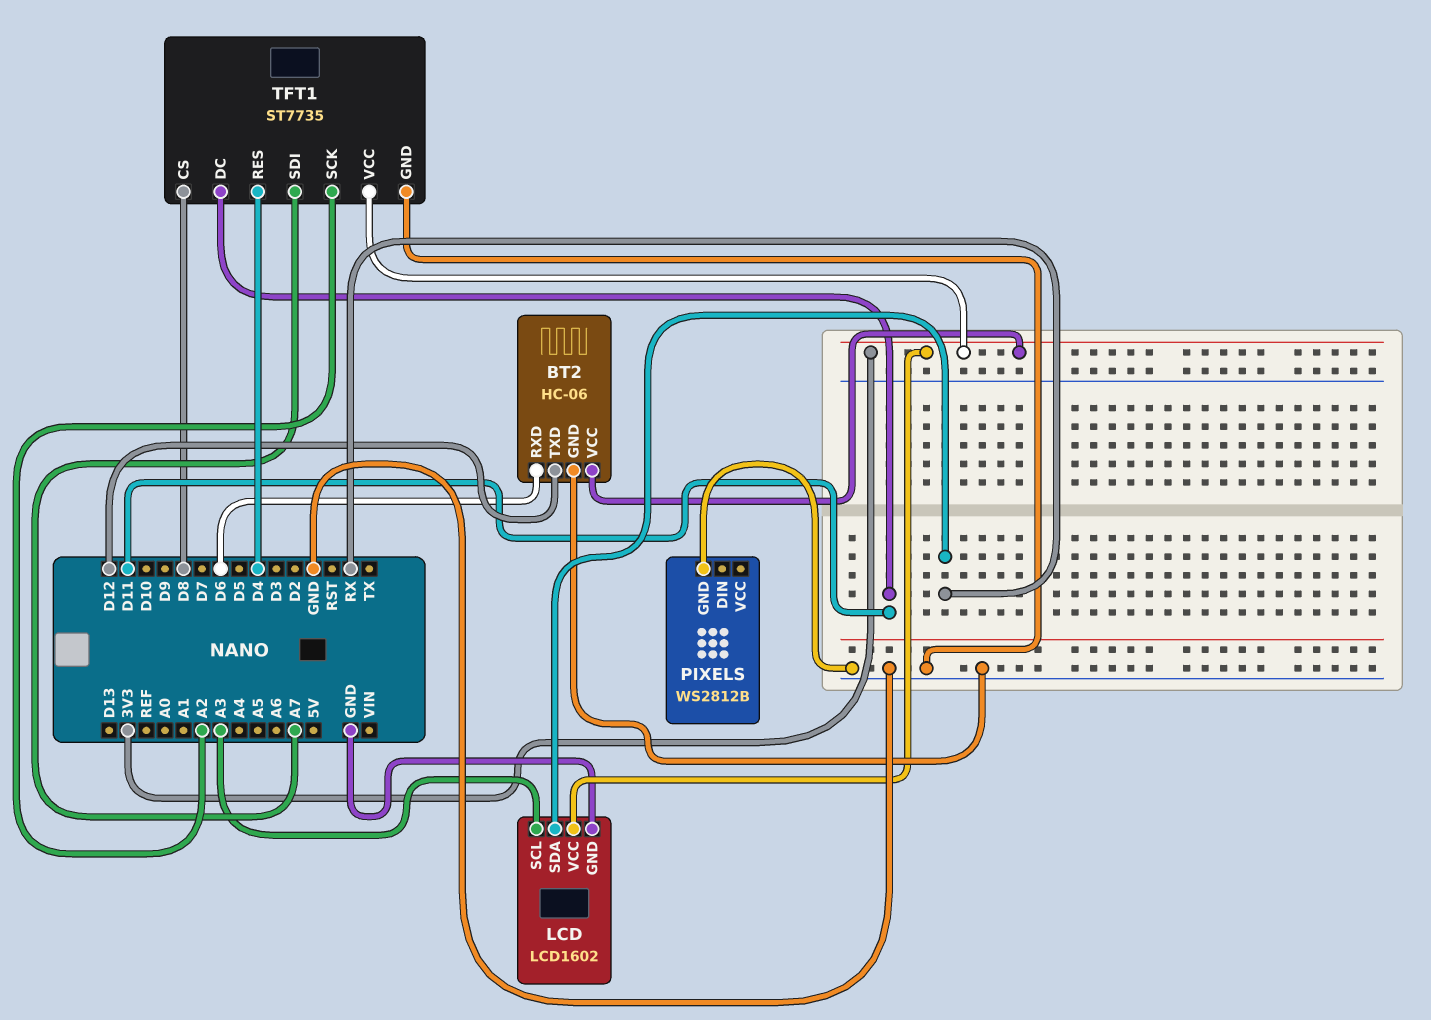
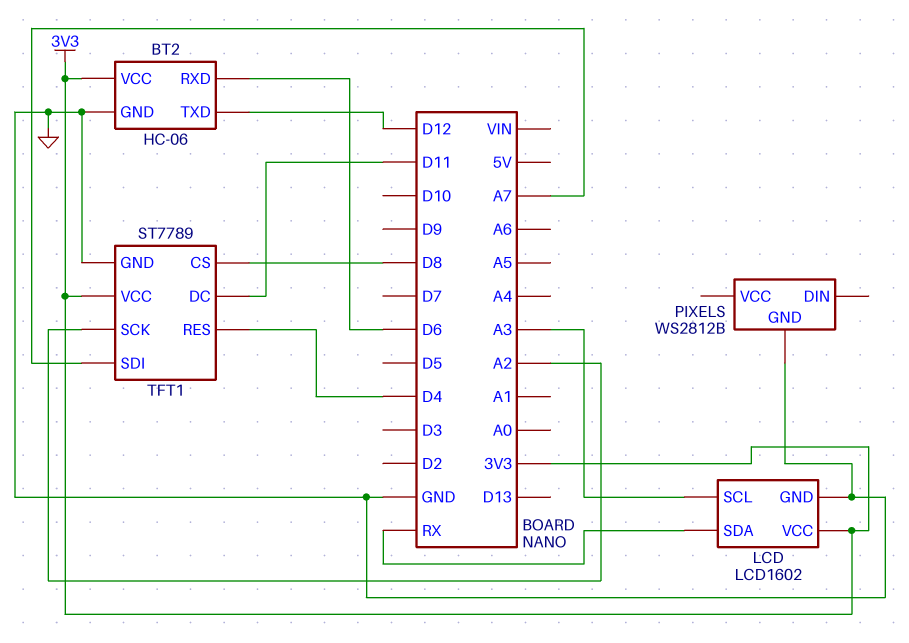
TFT1: ST7735 -> ST7789

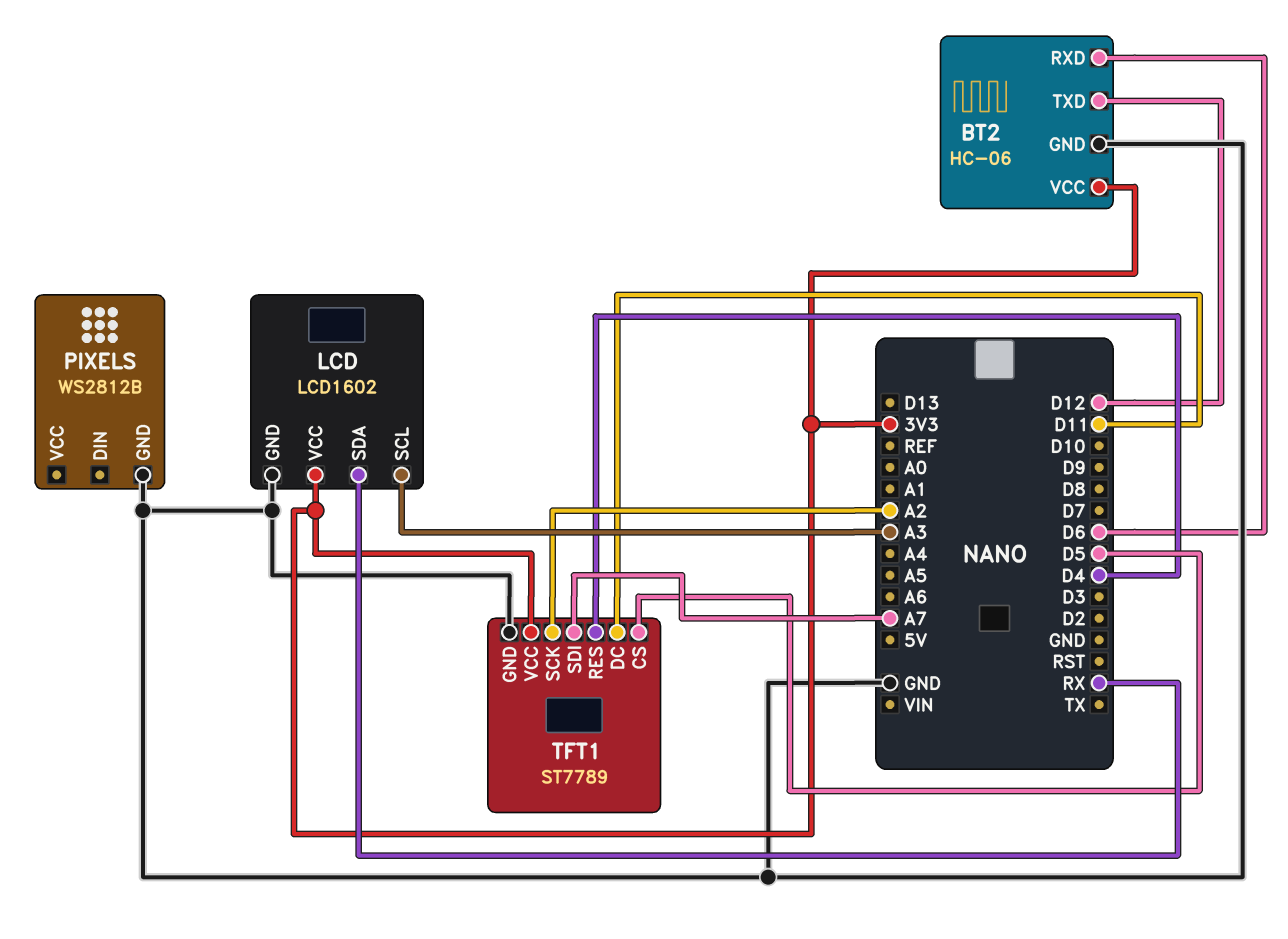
TFT1 pin CS: D8 -> D5

